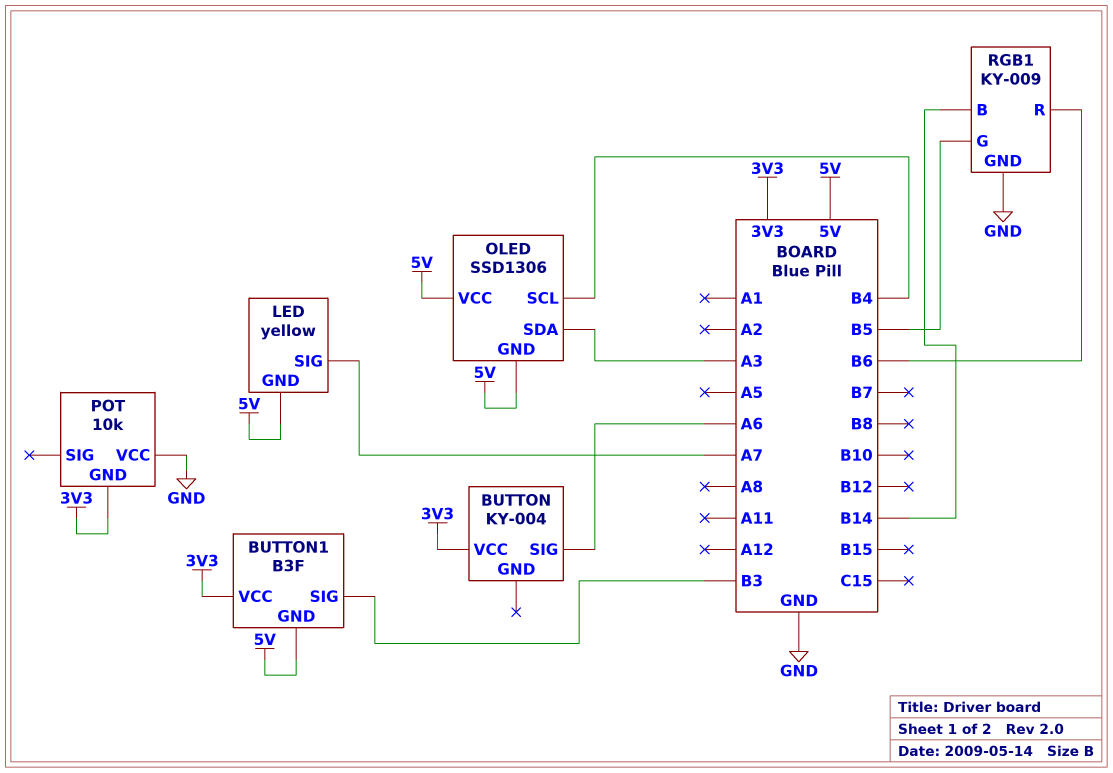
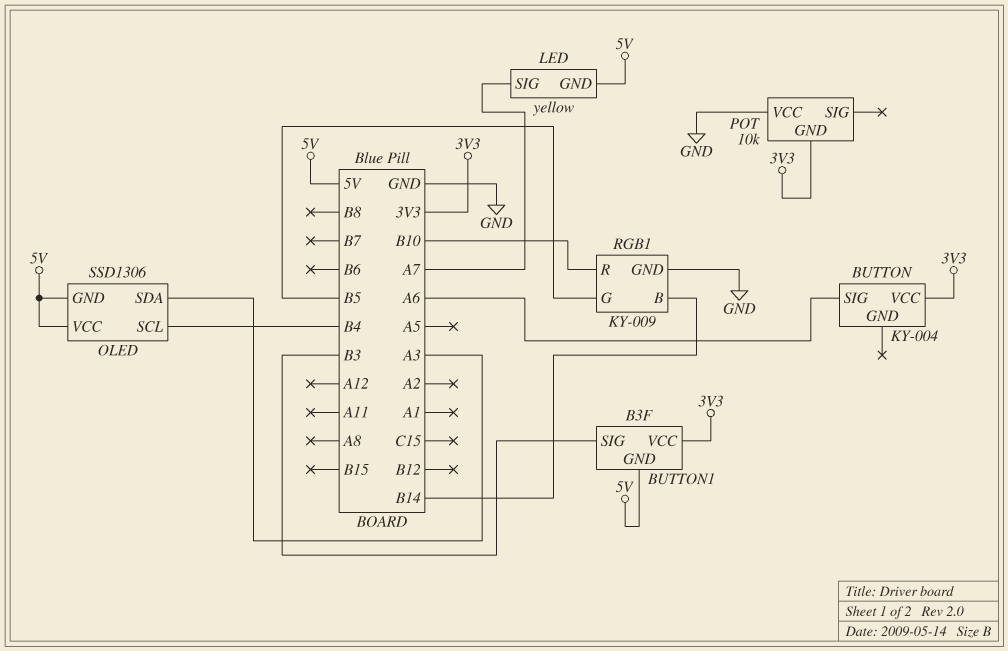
RGB1 pin R: B6 -> B10

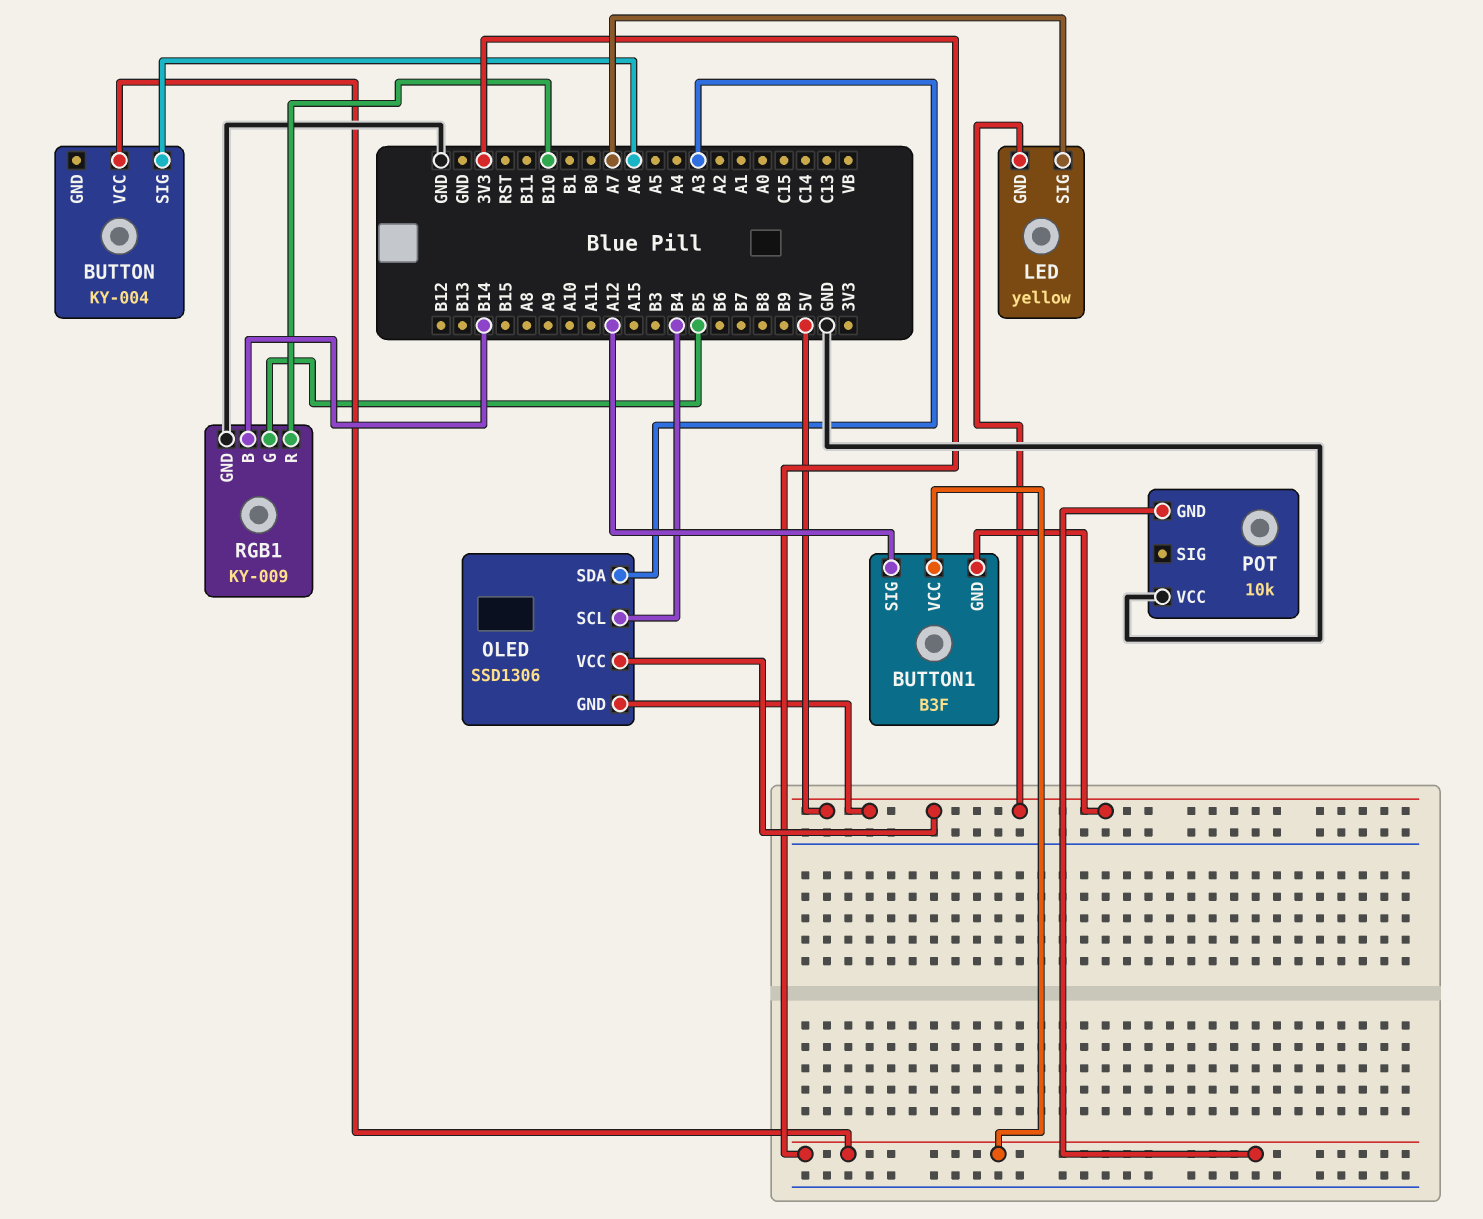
BUTTON1 pin SIG: B3 -> A12

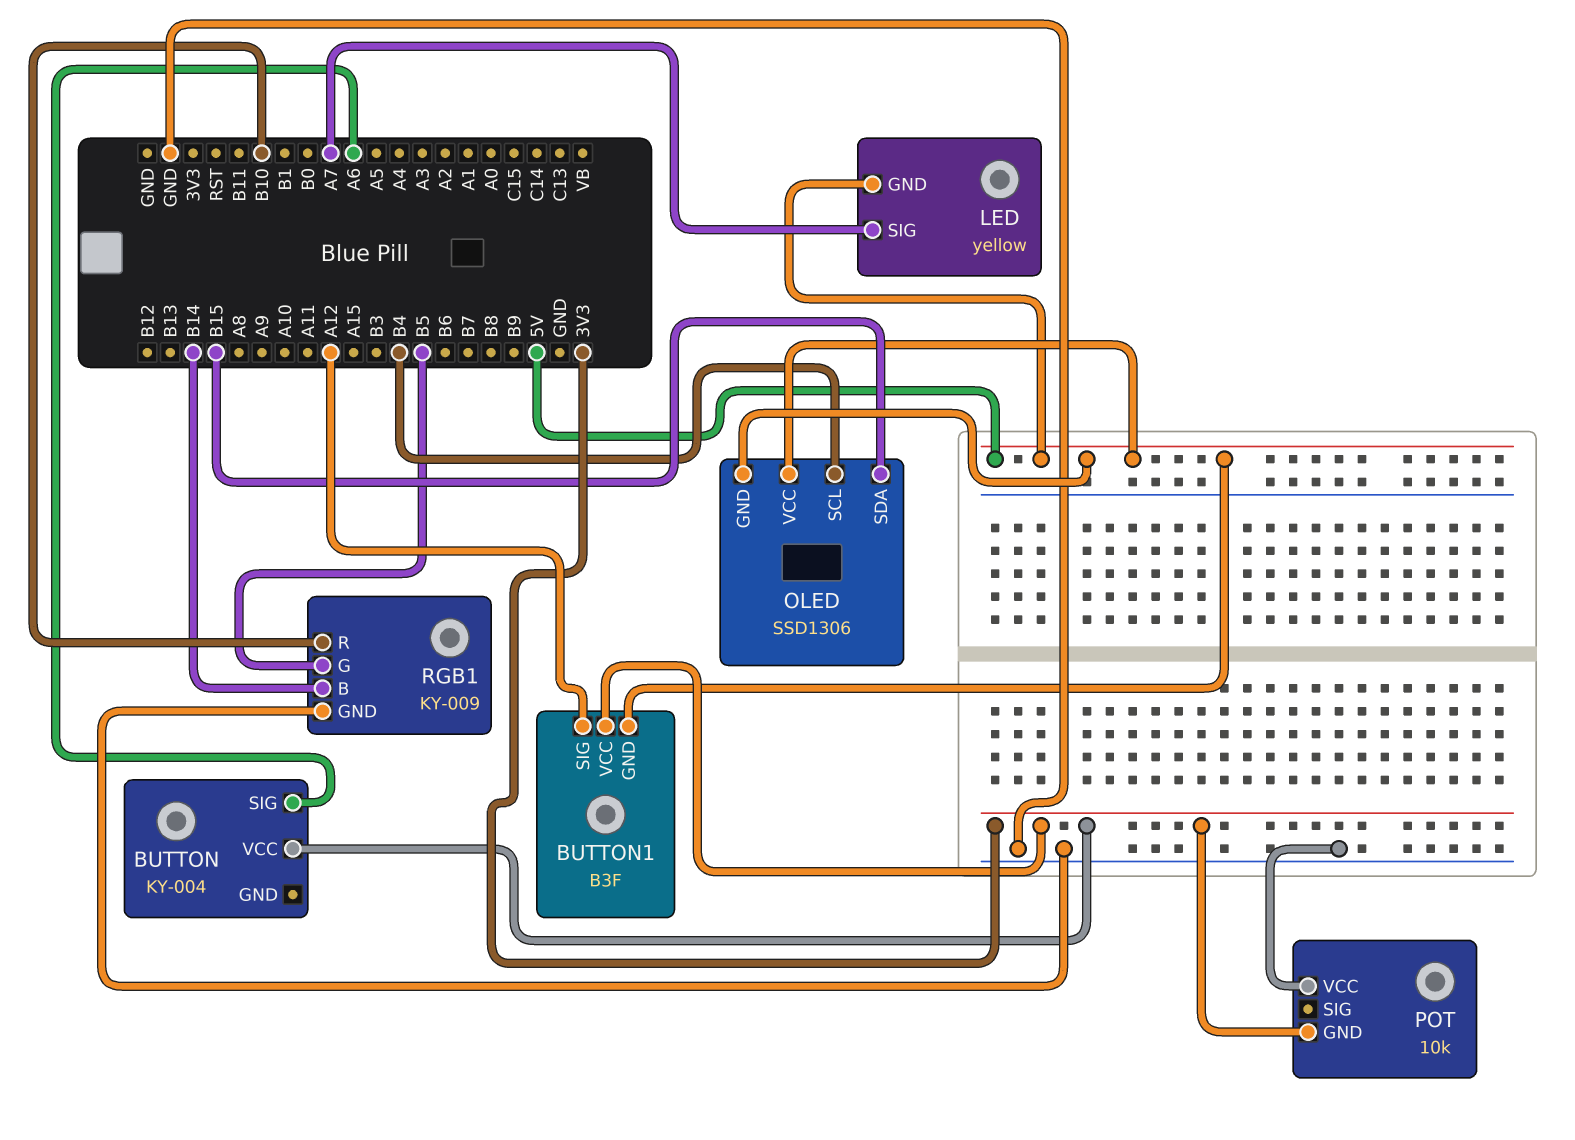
OLED pin SDA: A3 -> B15

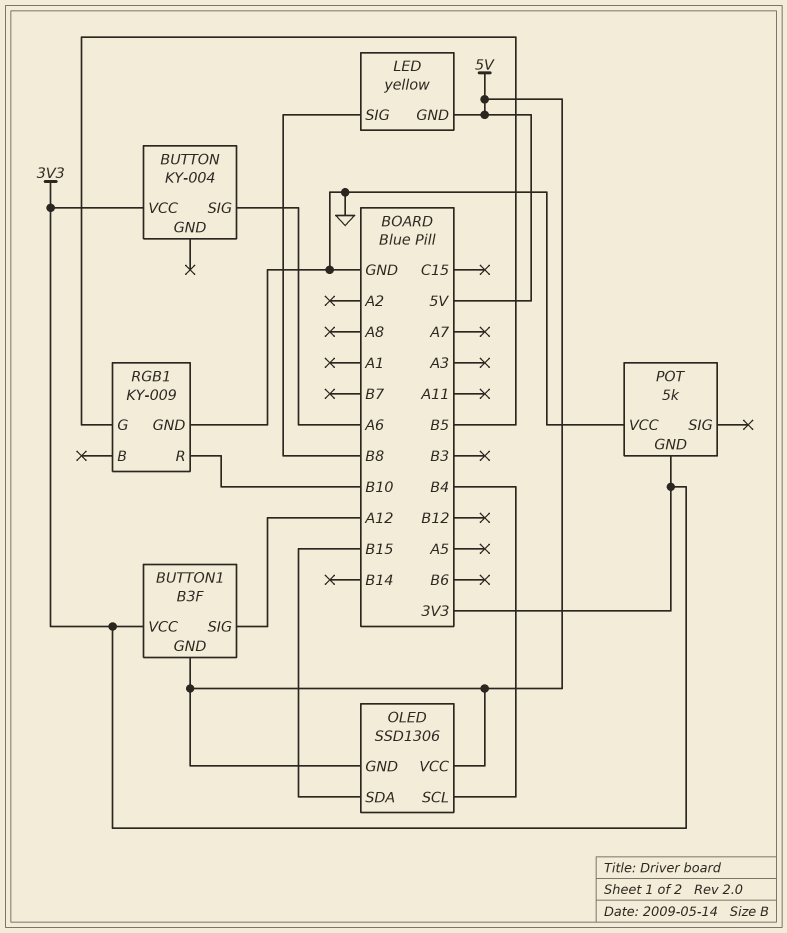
LED pin SIG: A7 -> B8
POT: 10k -> 5k
RGB1 pin B: B14 -> none

